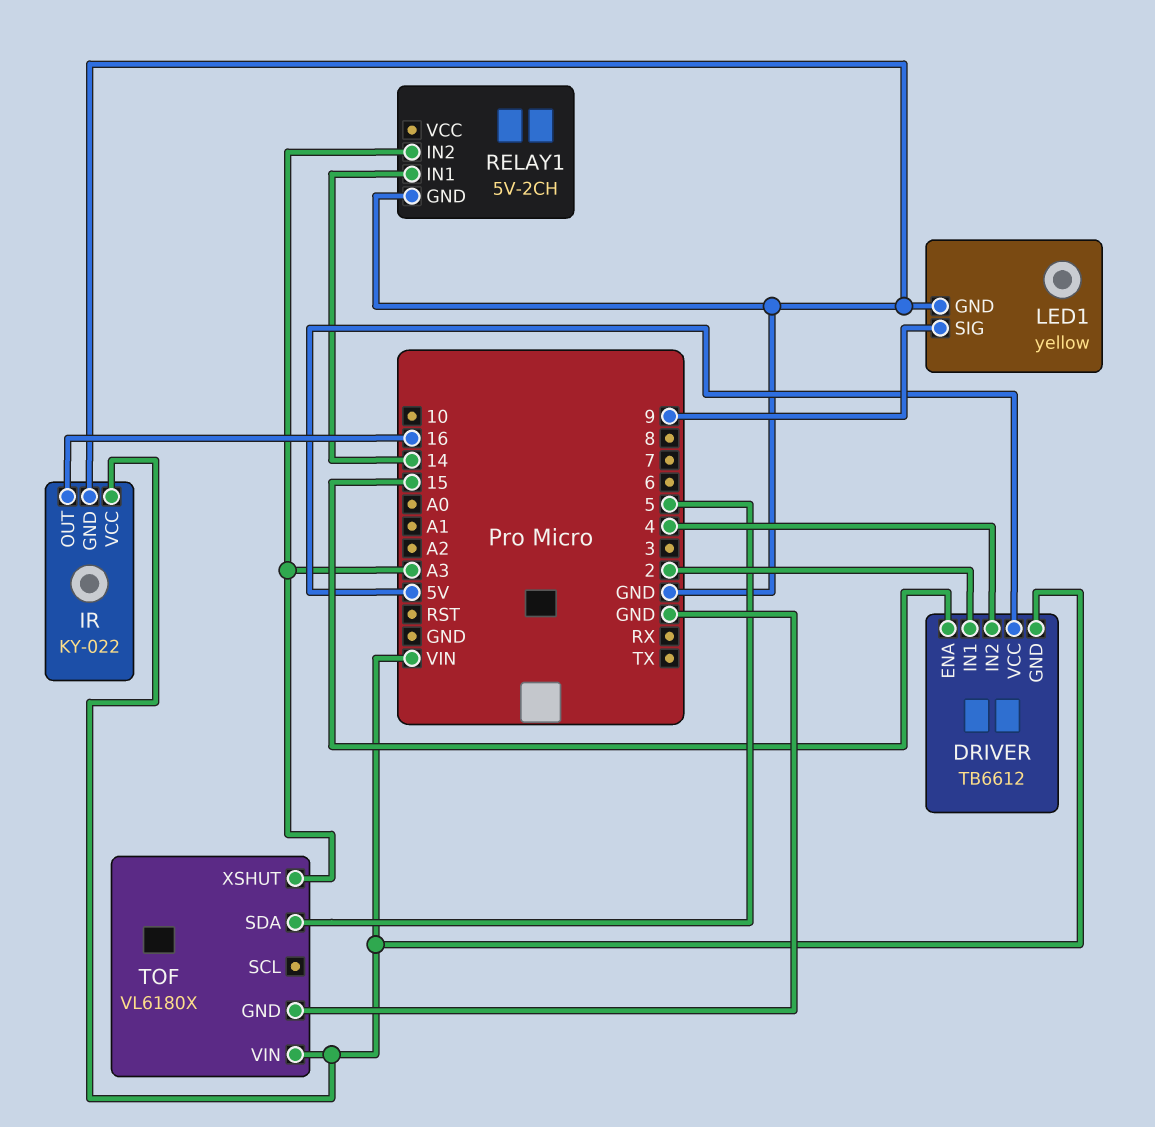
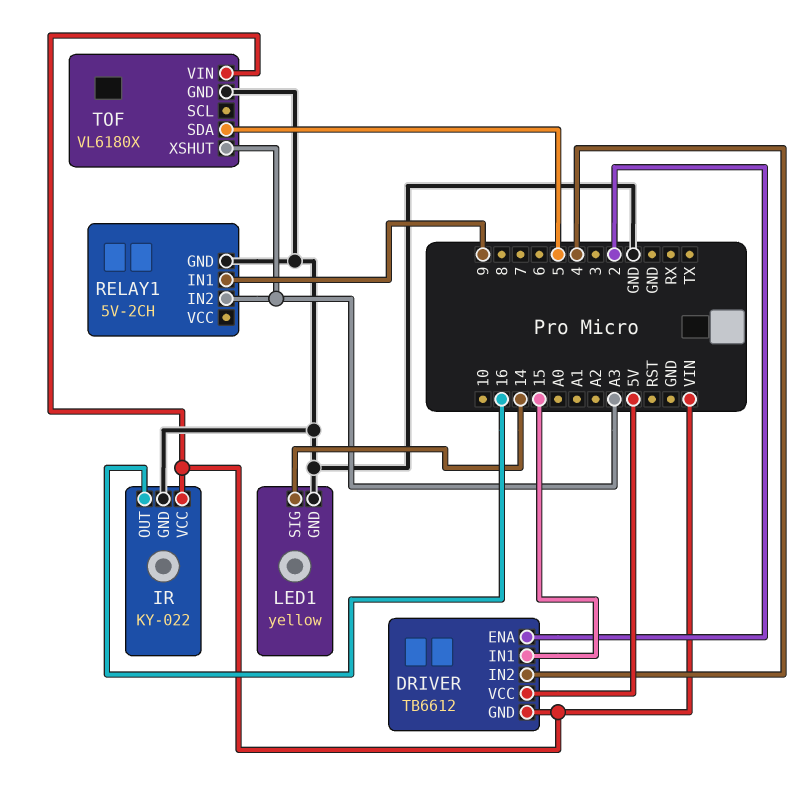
DRIVER pin ENA: 15 -> 2
DRIVER pin IN1: 2 -> 15
LED1 pin SIG: 9 -> 14
RELAY1 pin IN1: 14 -> 9

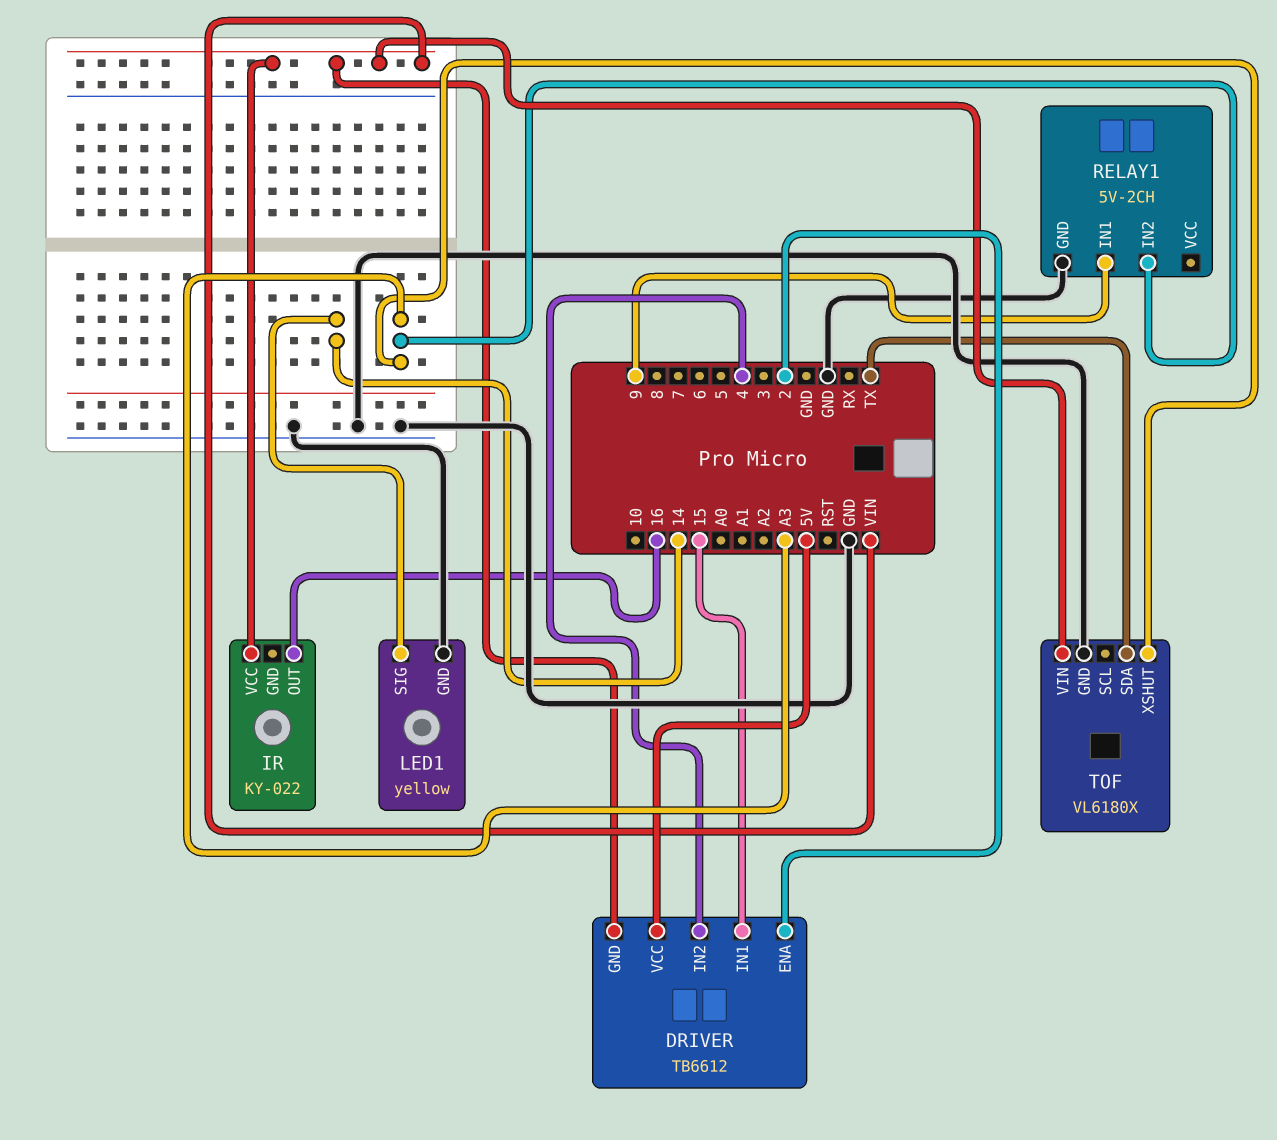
IR pin GND: GND -> none
TOF pin SDA: 5 -> TX

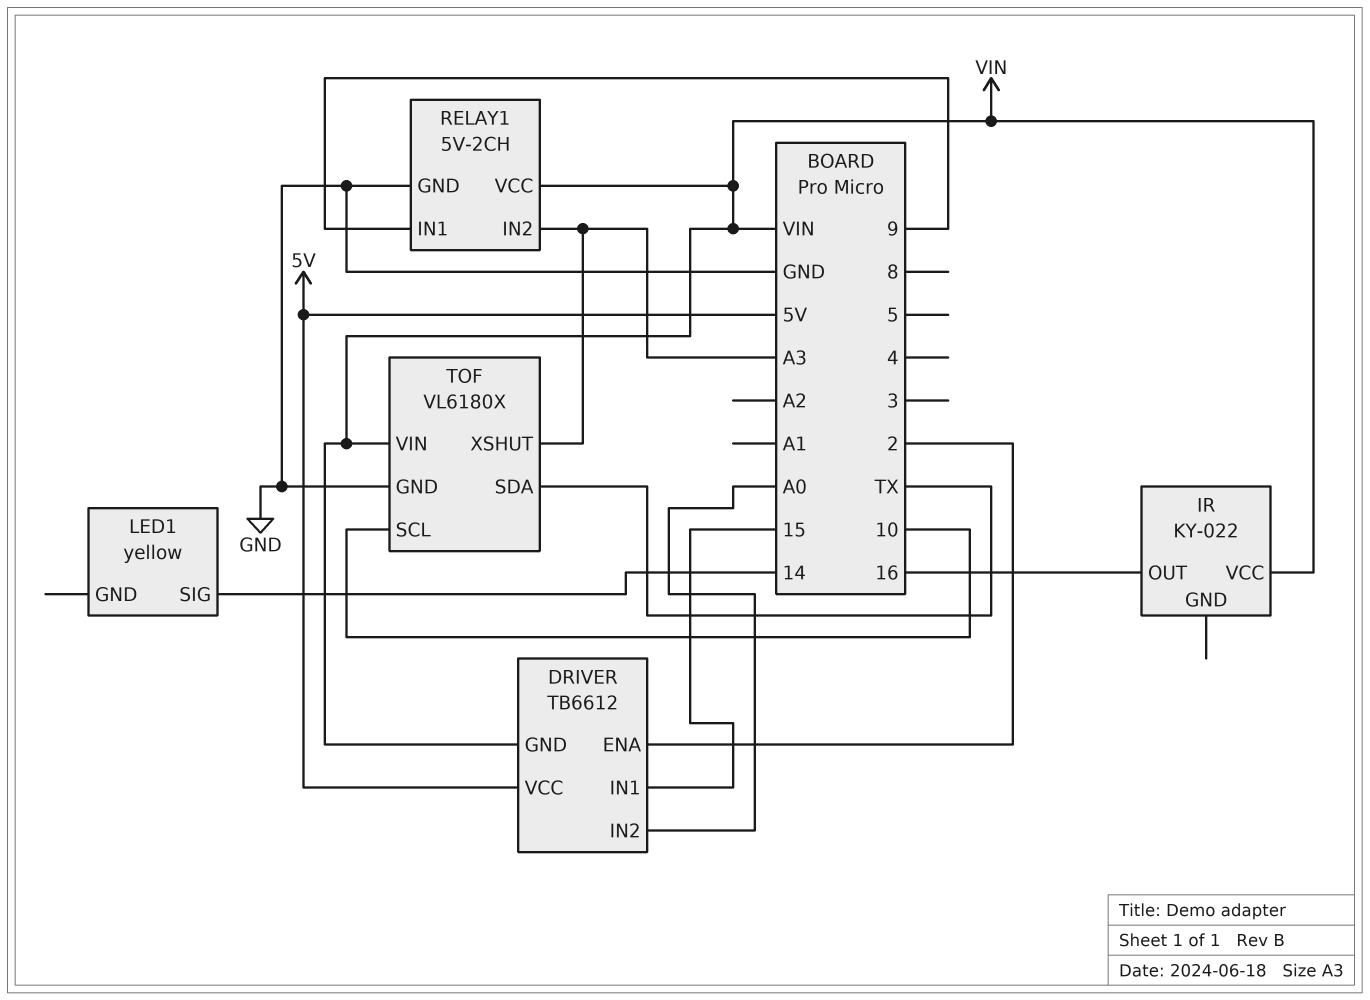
DRIVER pin IN2: 4 -> A0
LED1 pin GND: GND -> none
RELAY1 pin VCC: none -> VIN
TOF pin SCL: none -> 10

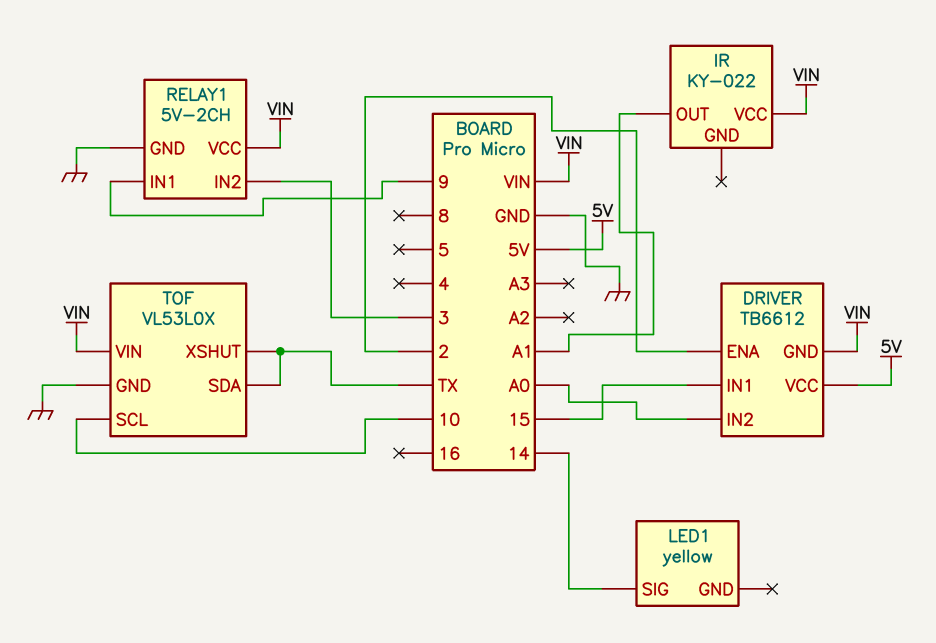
IR pin OUT: 16 -> A1
RELAY1 pin IN2: A3 -> 3
TOF: VL6180X -> VL53L0X
TOF pin XSHUT: A3 -> TX

